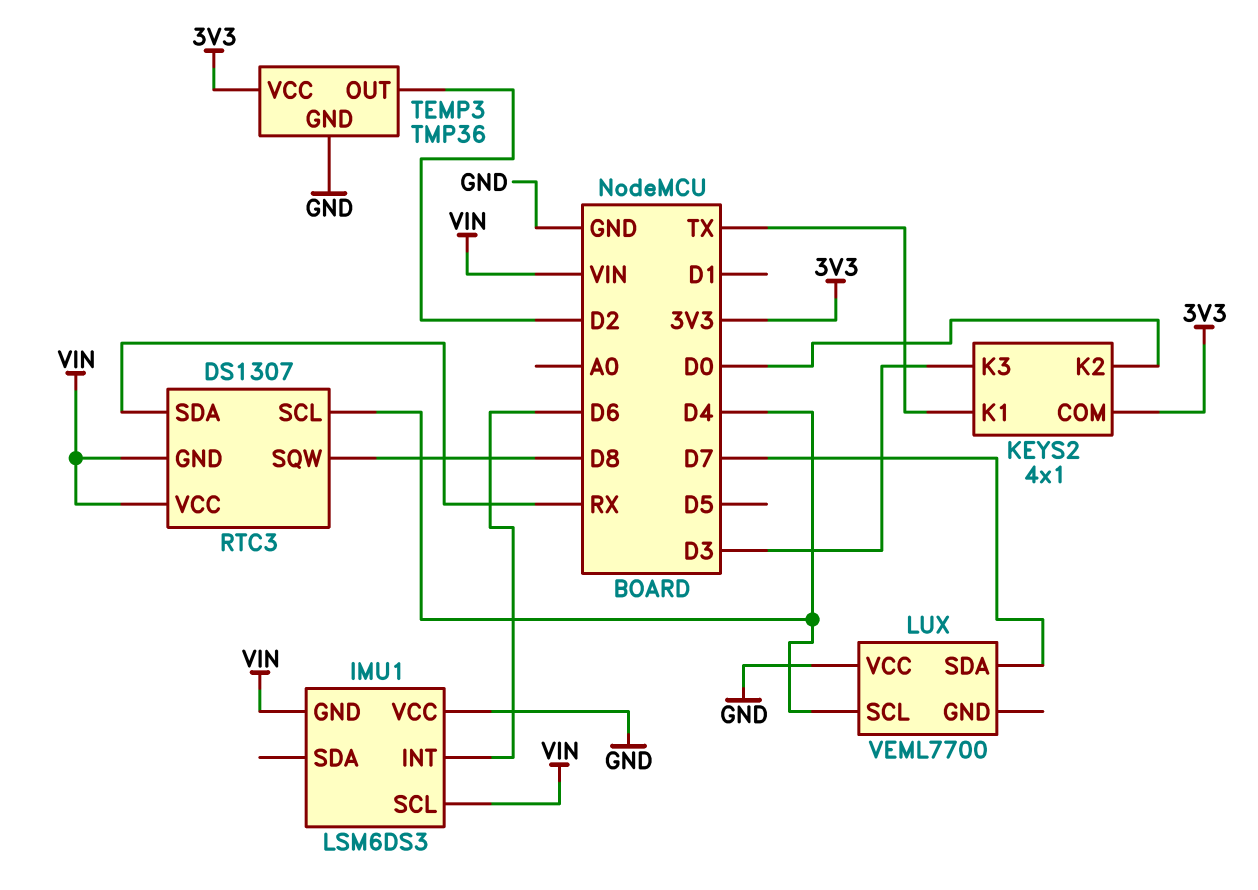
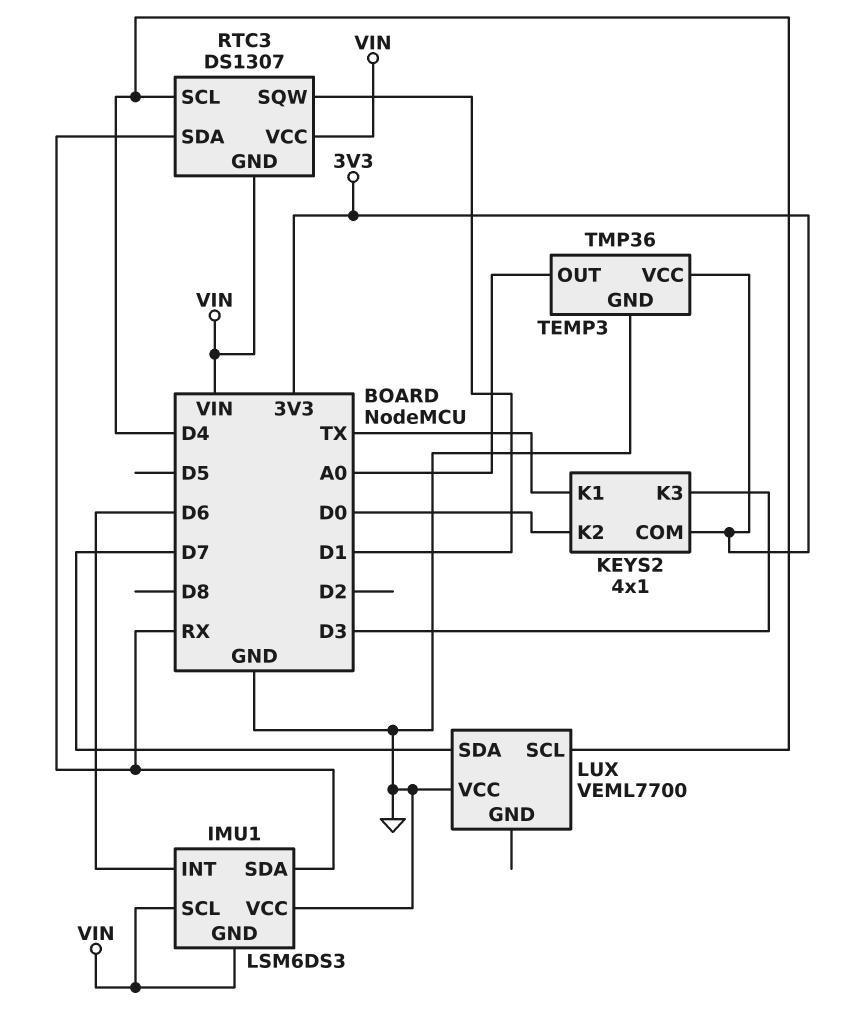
IMU1 pin SDA: none -> RX
RTC3 pin SQW: D8 -> D1
TEMP3 pin OUT: D2 -> A0

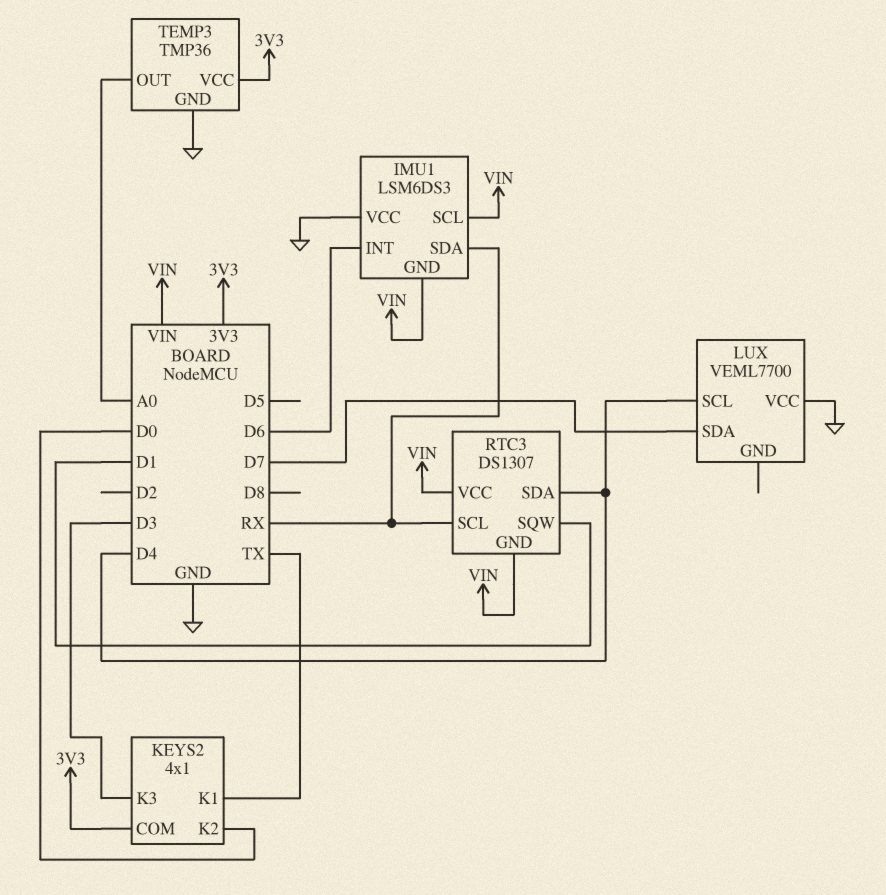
RTC3 pin SCL: D4 -> RX
RTC3 pin SDA: RX -> D4

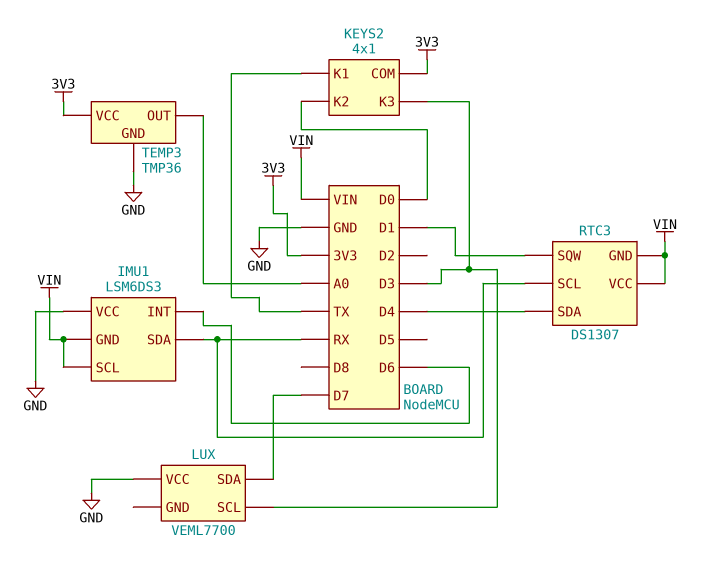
LUX pin SCL: D4 -> D3

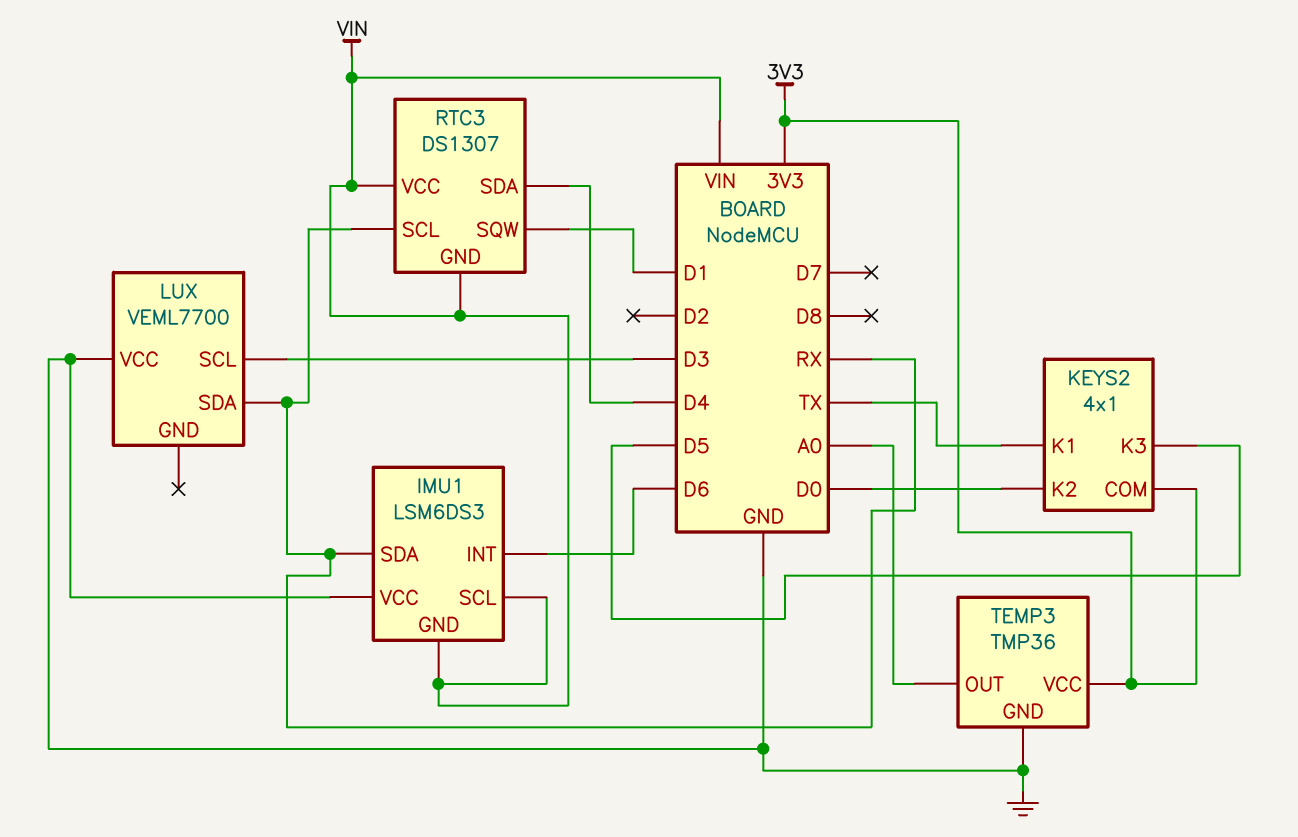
KEYS2 pin K3: D3 -> D5
LUX pin SDA: D7 -> RX

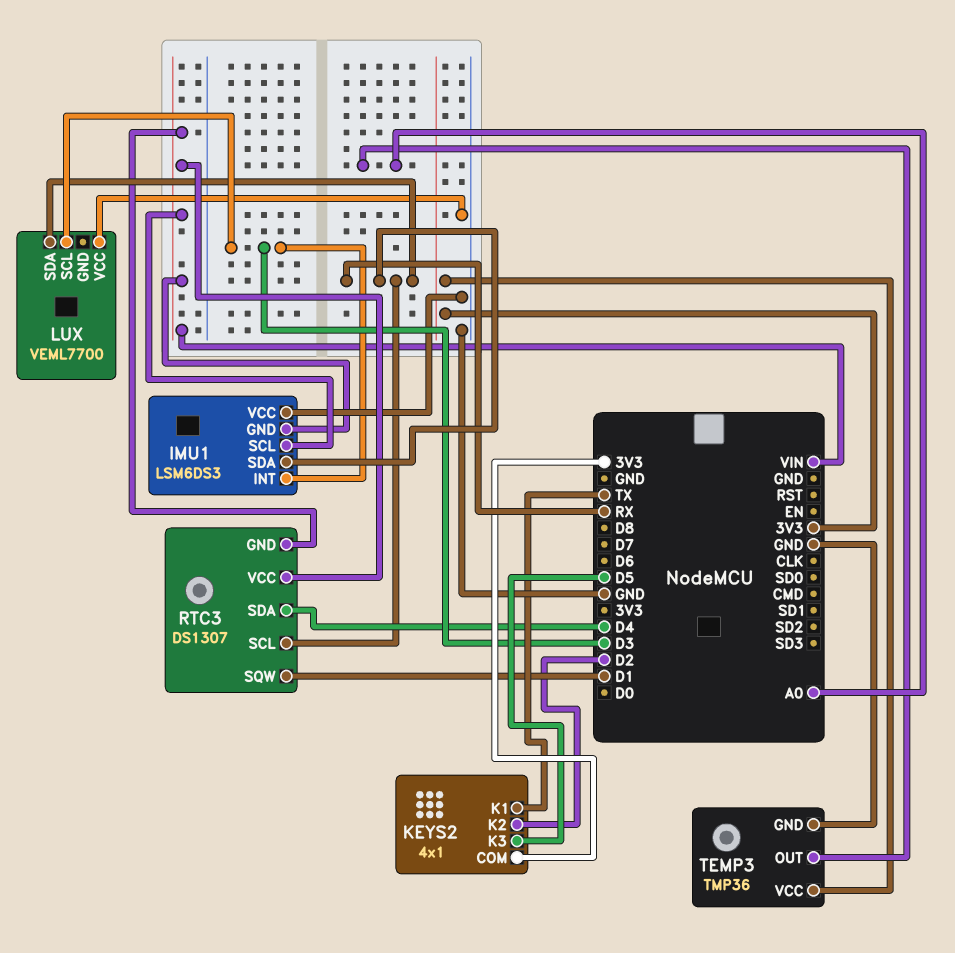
IMU1 pin INT: D6 -> D3
KEYS2 pin K2: D0 -> D2

